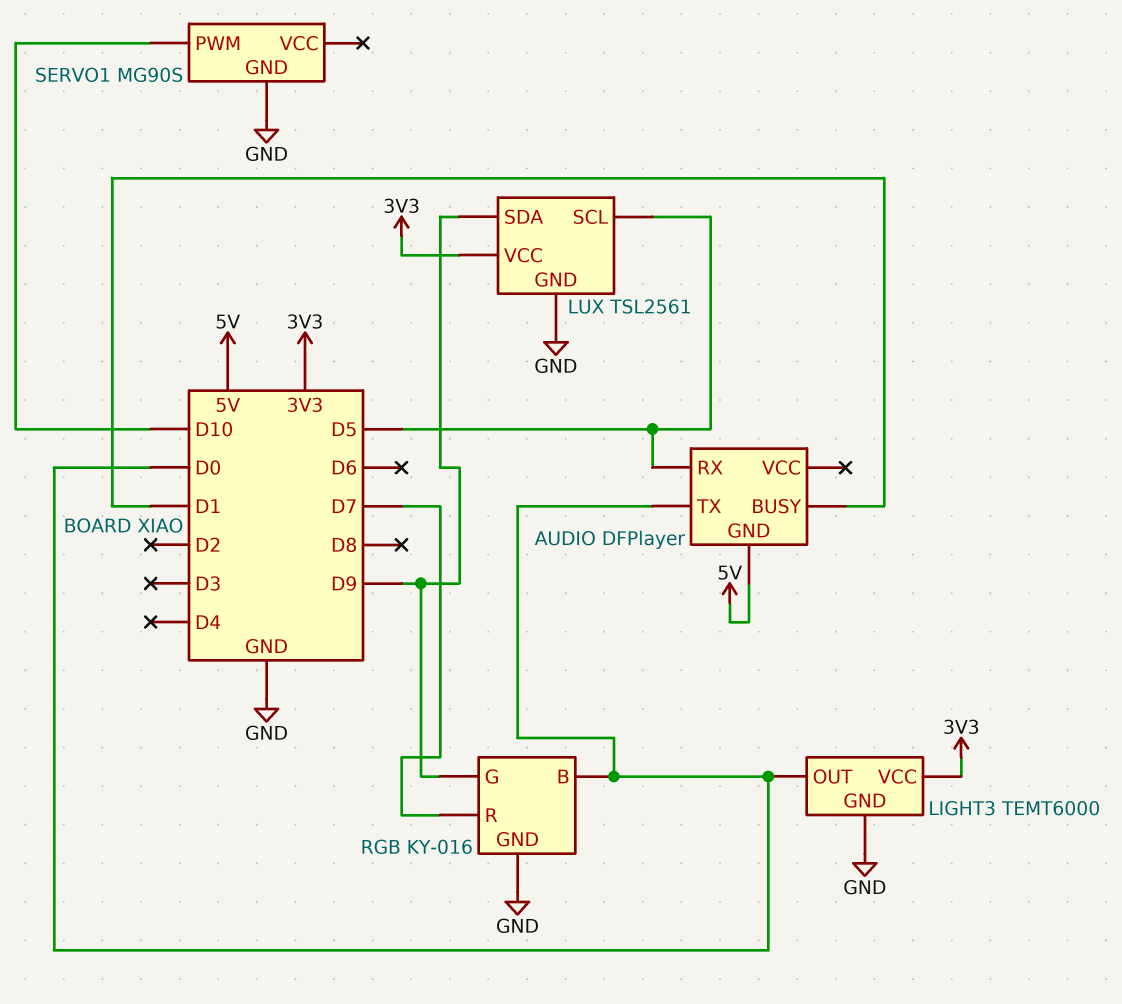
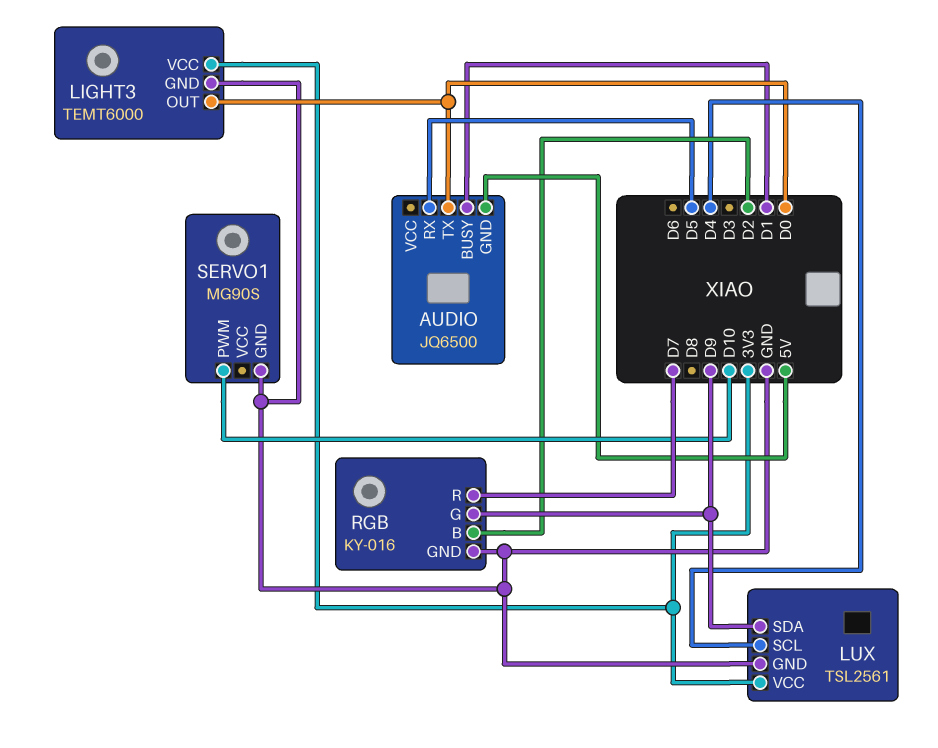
AUDIO: DFPlayer -> JQ6500
LUX pin SCL: D5 -> D4
RGB pin B: D0 -> D2

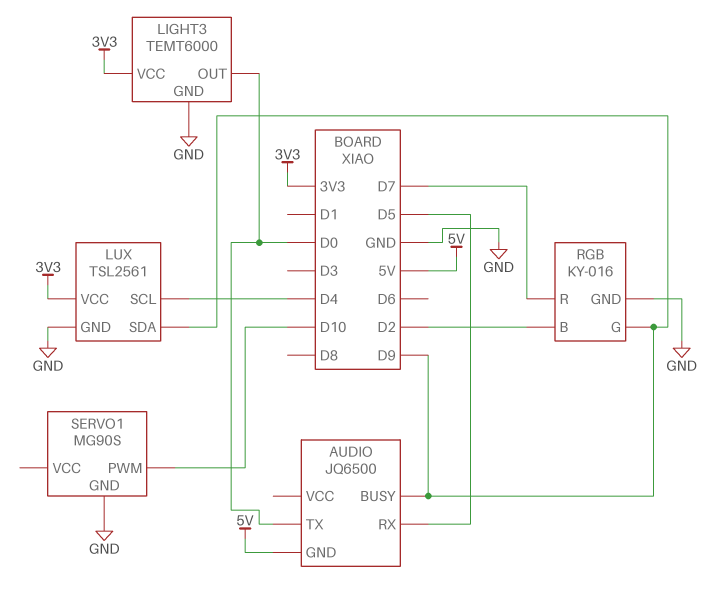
AUDIO pin BUSY: D1 -> D9

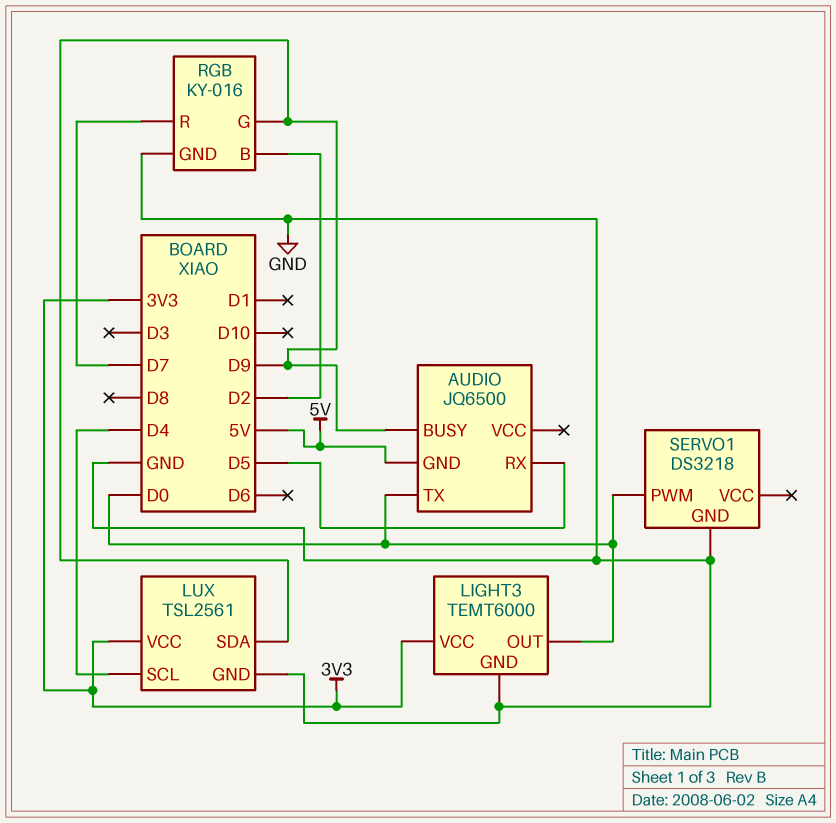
SERVO1: MG90S -> DS3218
SERVO1 pin PWM: D10 -> D0

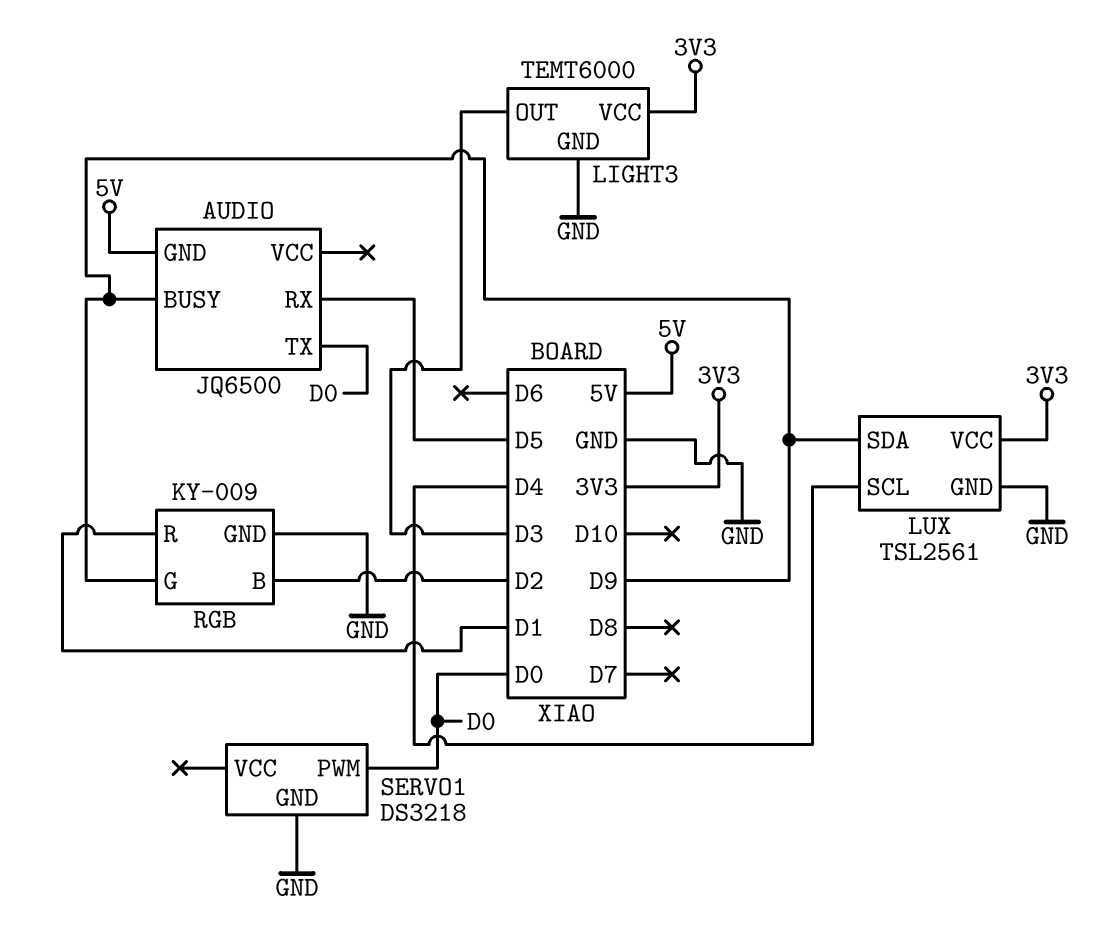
LIGHT3 pin OUT: D0 -> D3
RGB: KY-016 -> KY-009
RGB pin R: D7 -> D1

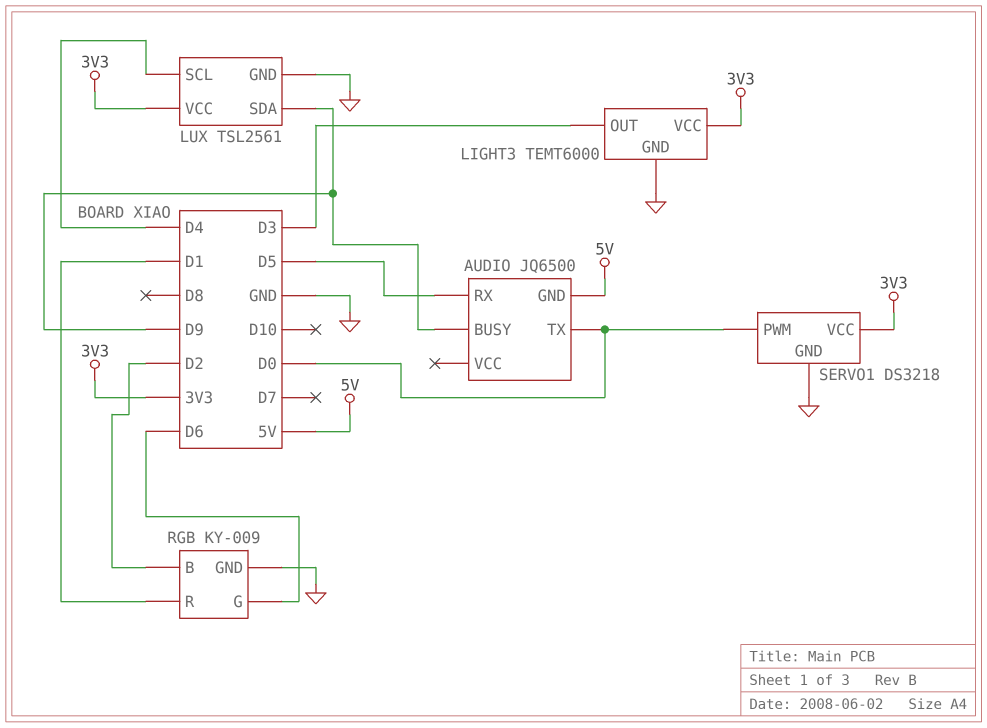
RGB pin G: D9 -> D6
SERVO1 pin VCC: none -> 3V3

